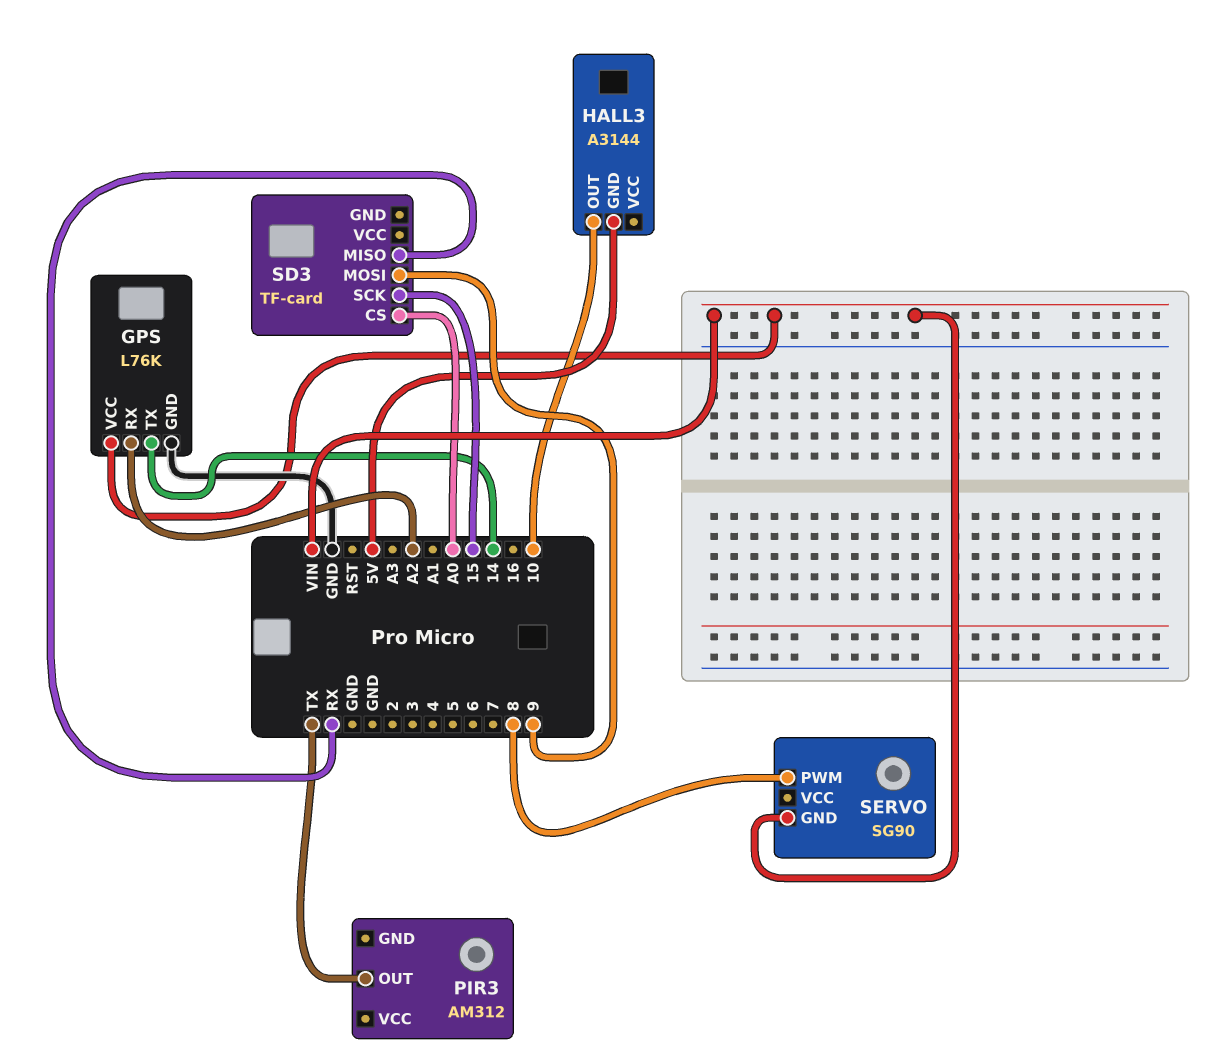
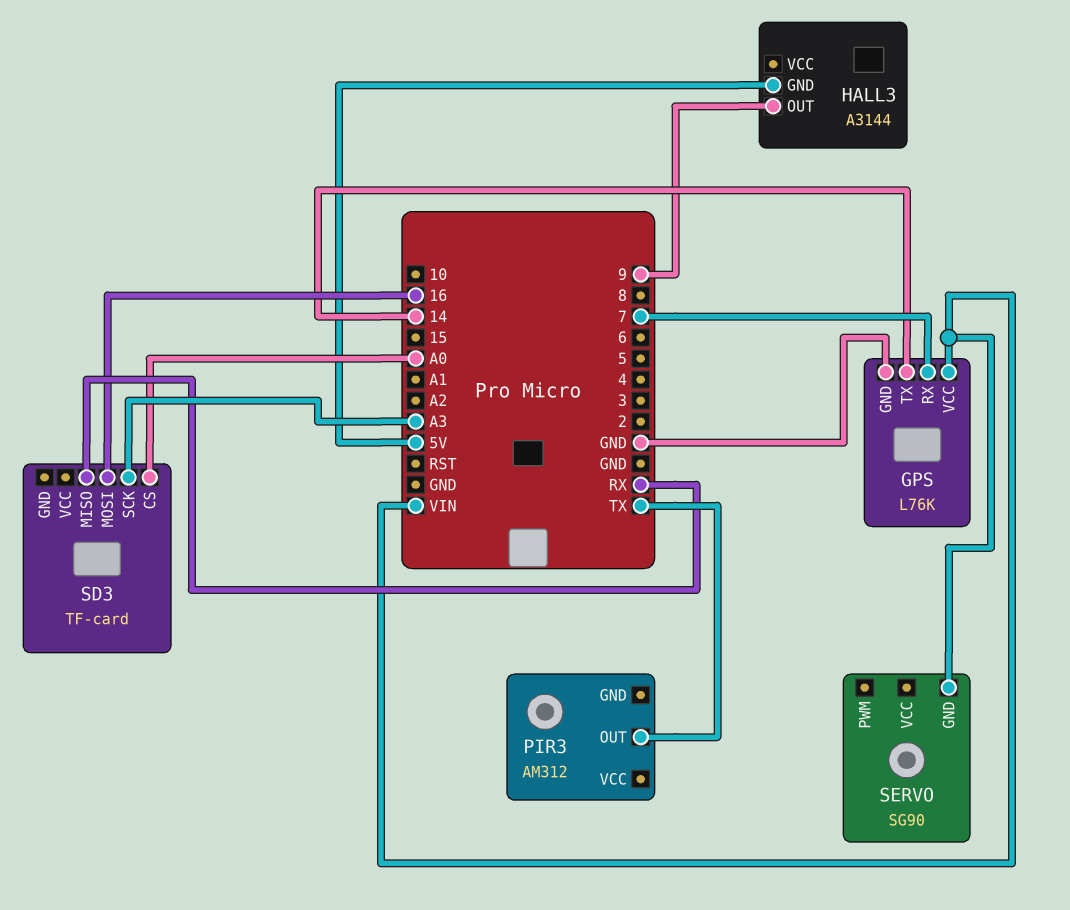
GPS pin RX: A2 -> 7
HALL3 pin OUT: 10 -> 9
SD3 pin MOSI: 9 -> 16
SD3 pin SCK: 15 -> A3
SERVO pin PWM: 8 -> none

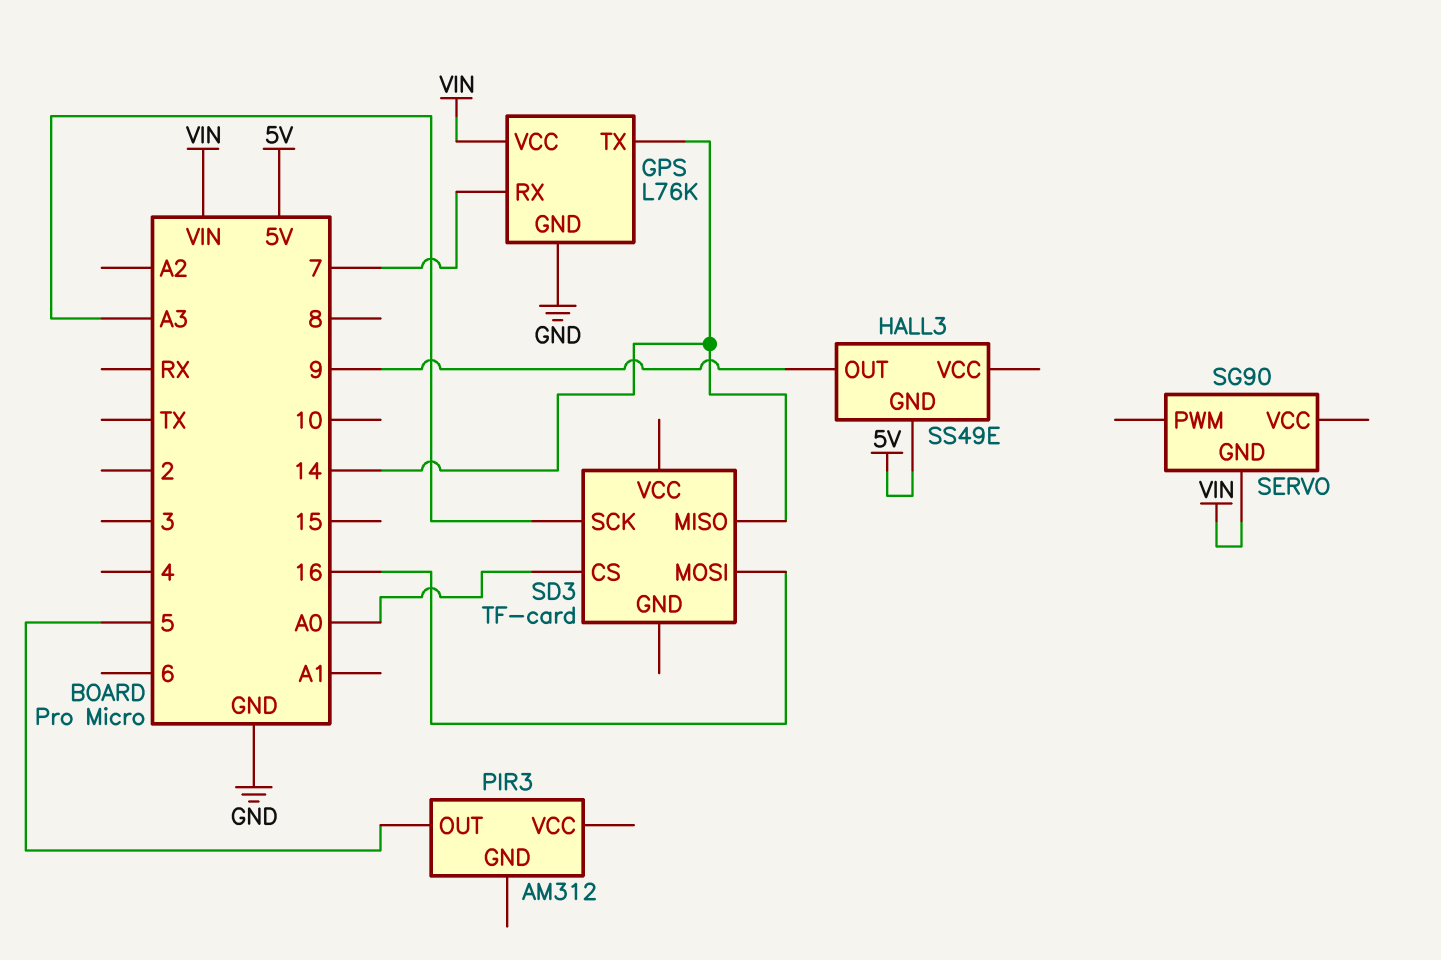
HALL3: A3144 -> SS49E
PIR3 pin OUT: TX -> 5
SD3 pin MISO: RX -> 14

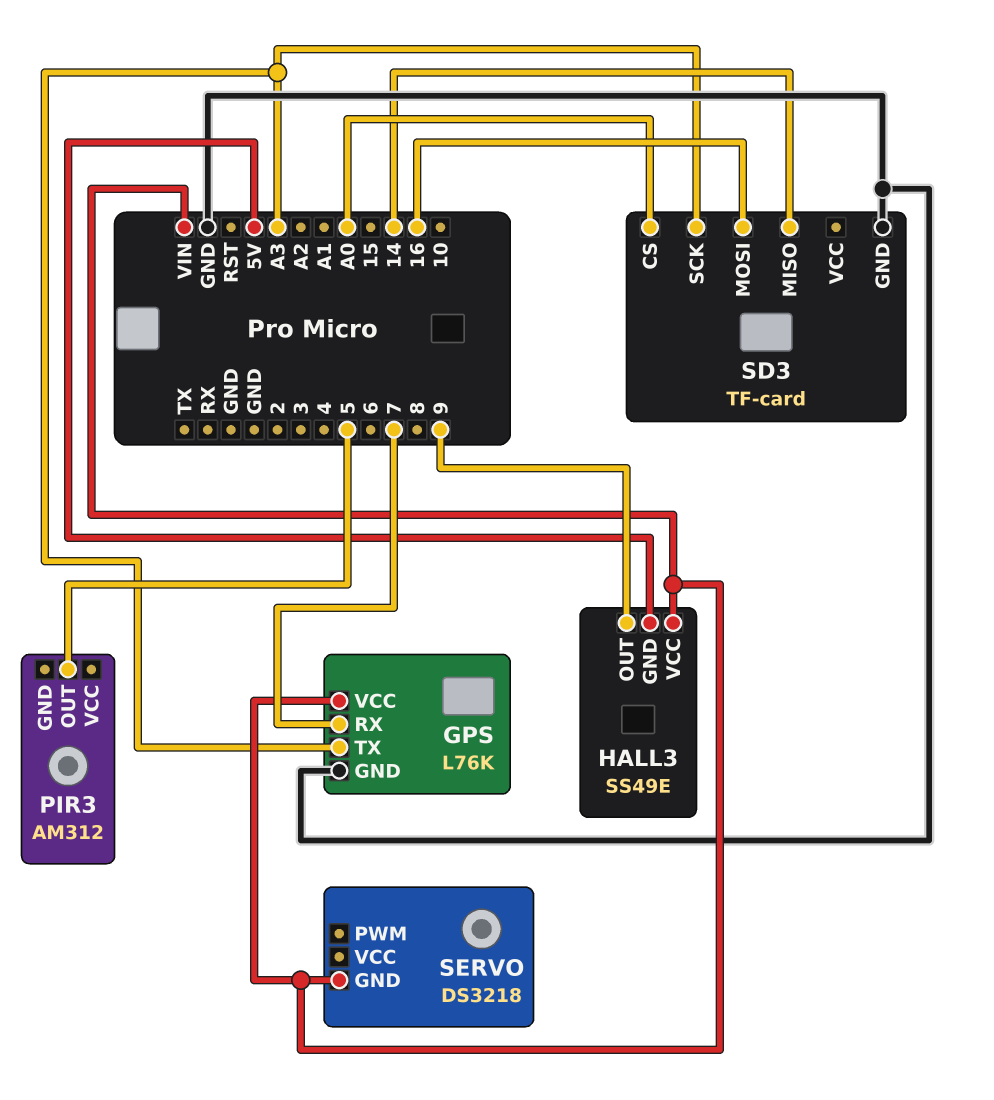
GPS pin TX: 14 -> A3
HALL3 pin VCC: none -> VIN
SD3 pin GND: none -> GND
SERVO: SG90 -> DS3218

